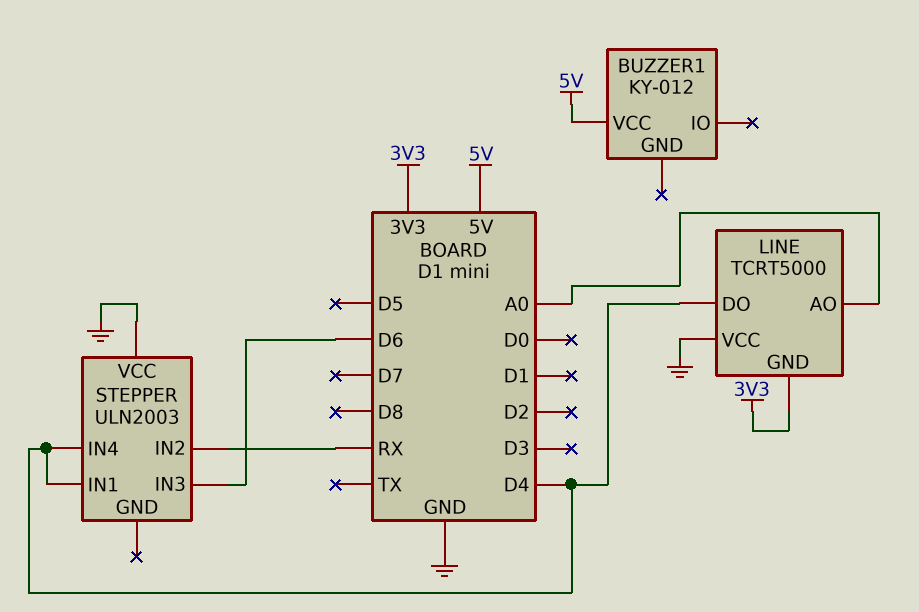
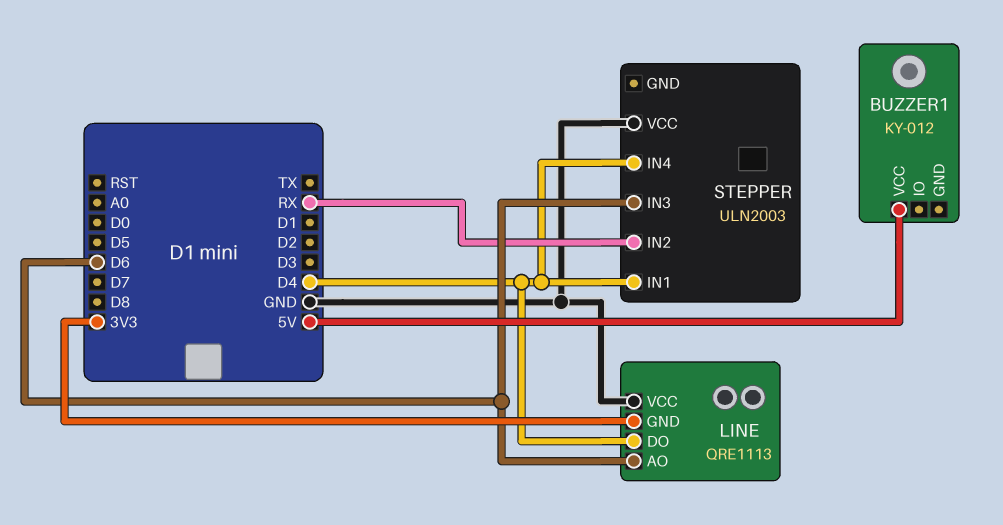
LINE: TCRT5000 -> QRE1113
LINE pin AO: A0 -> D6

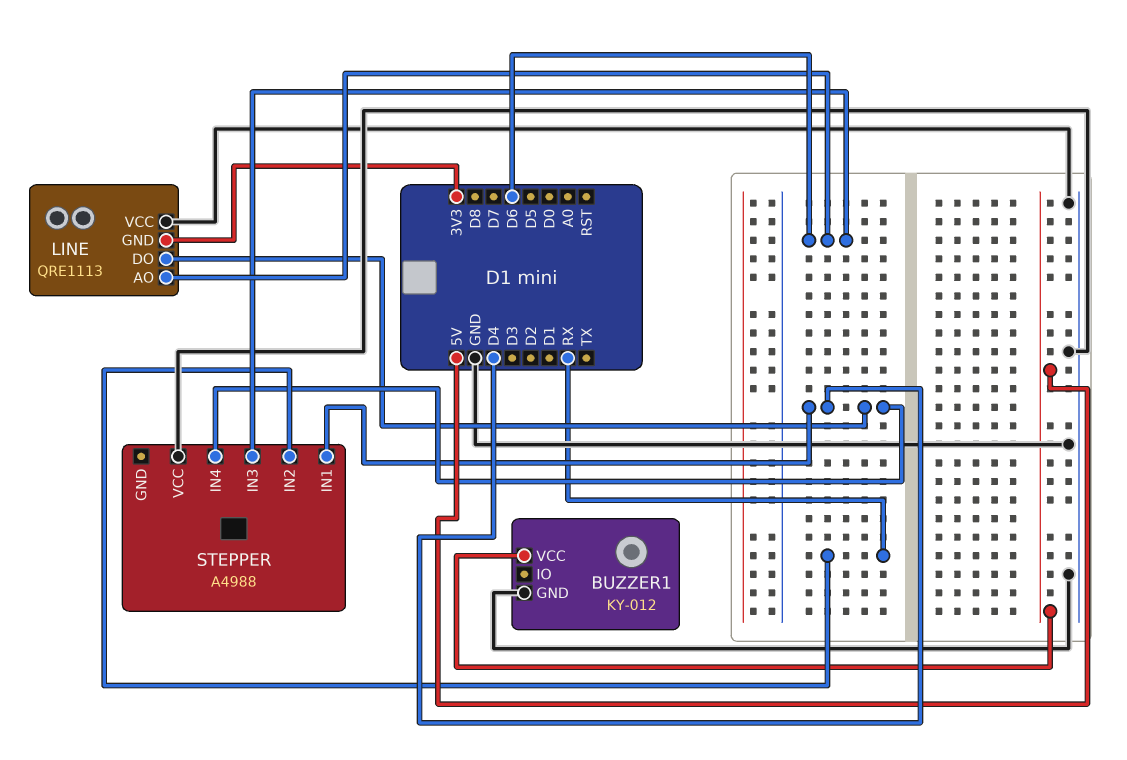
BUZZER1 pin GND: none -> GND
STEPPER: ULN2003 -> A4988

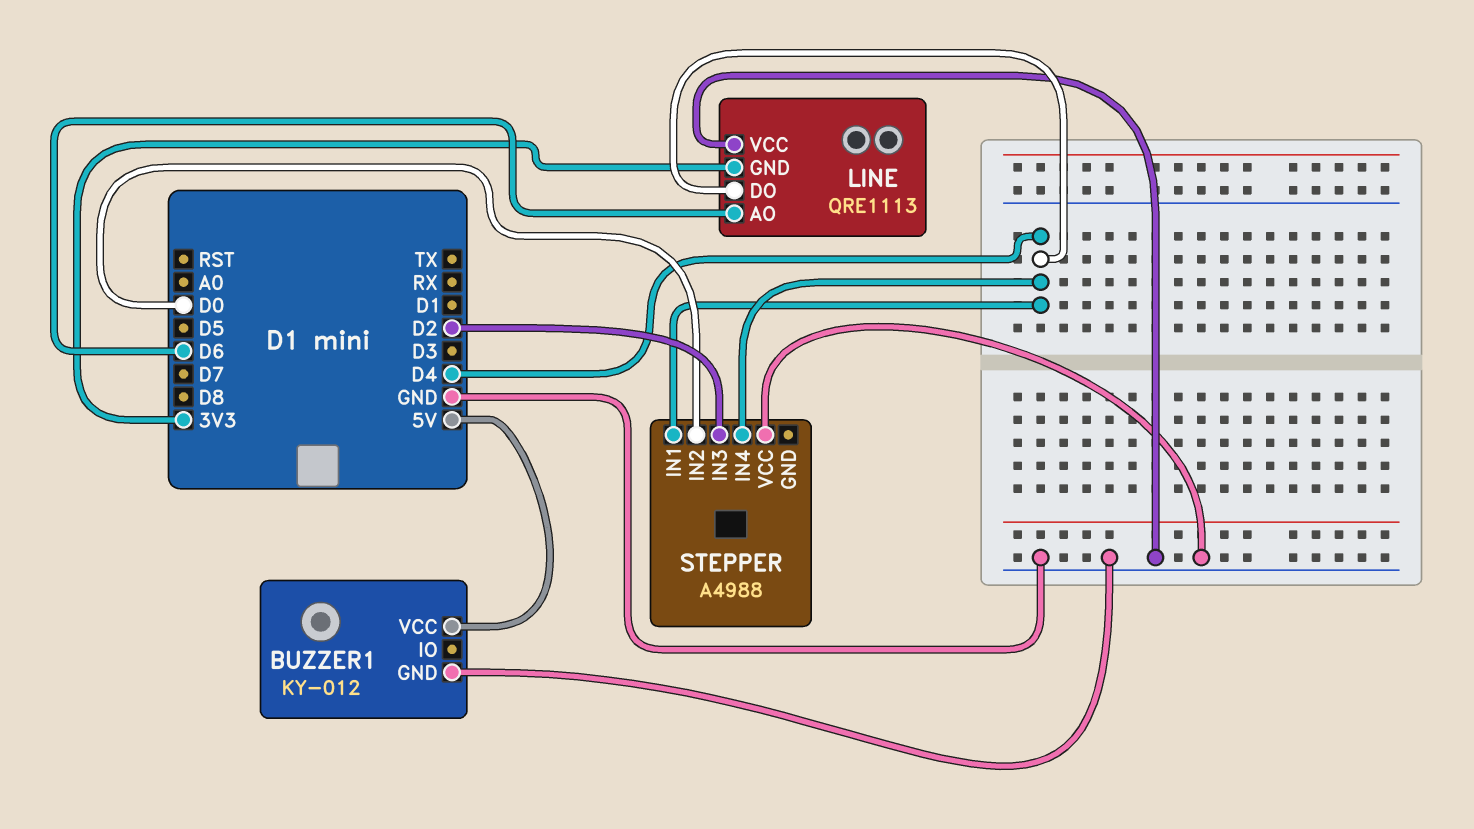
STEPPER pin IN2: RX -> D0
STEPPER pin IN3: D6 -> D2

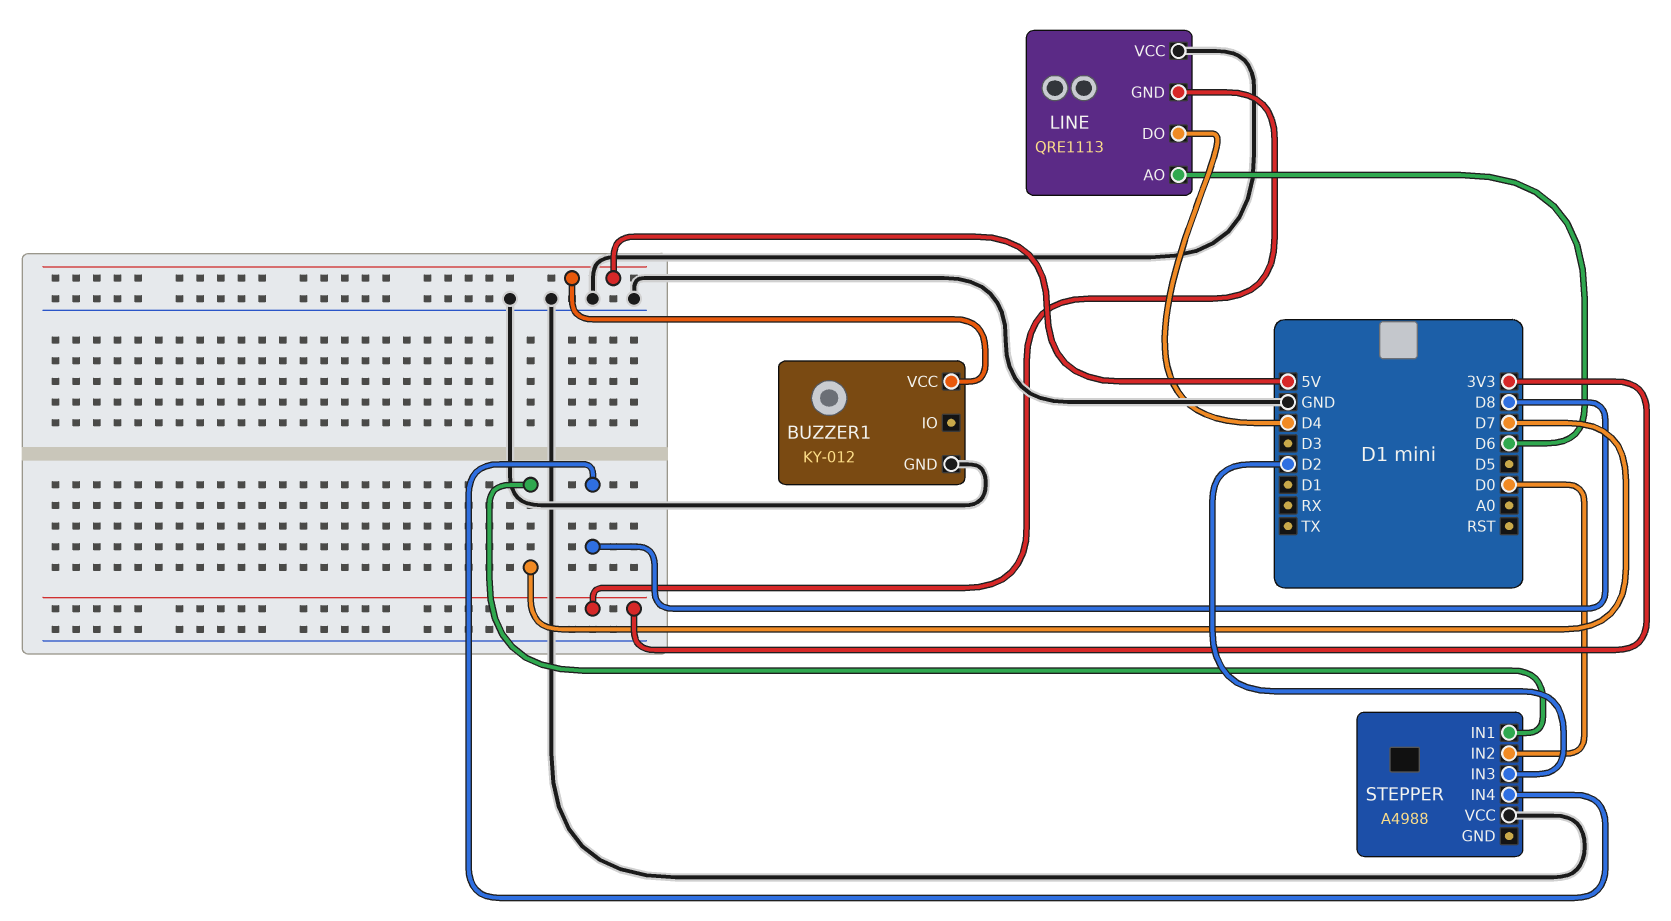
STEPPER pin IN1: D4 -> D7
STEPPER pin IN4: D4 -> D8

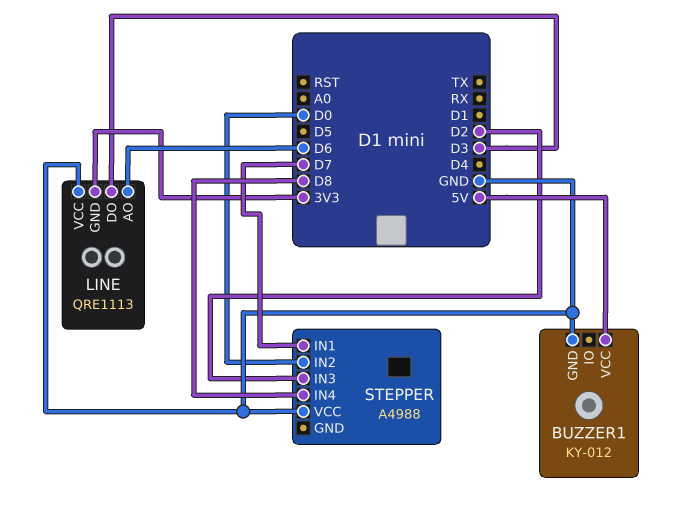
LINE pin DO: D4 -> D3

